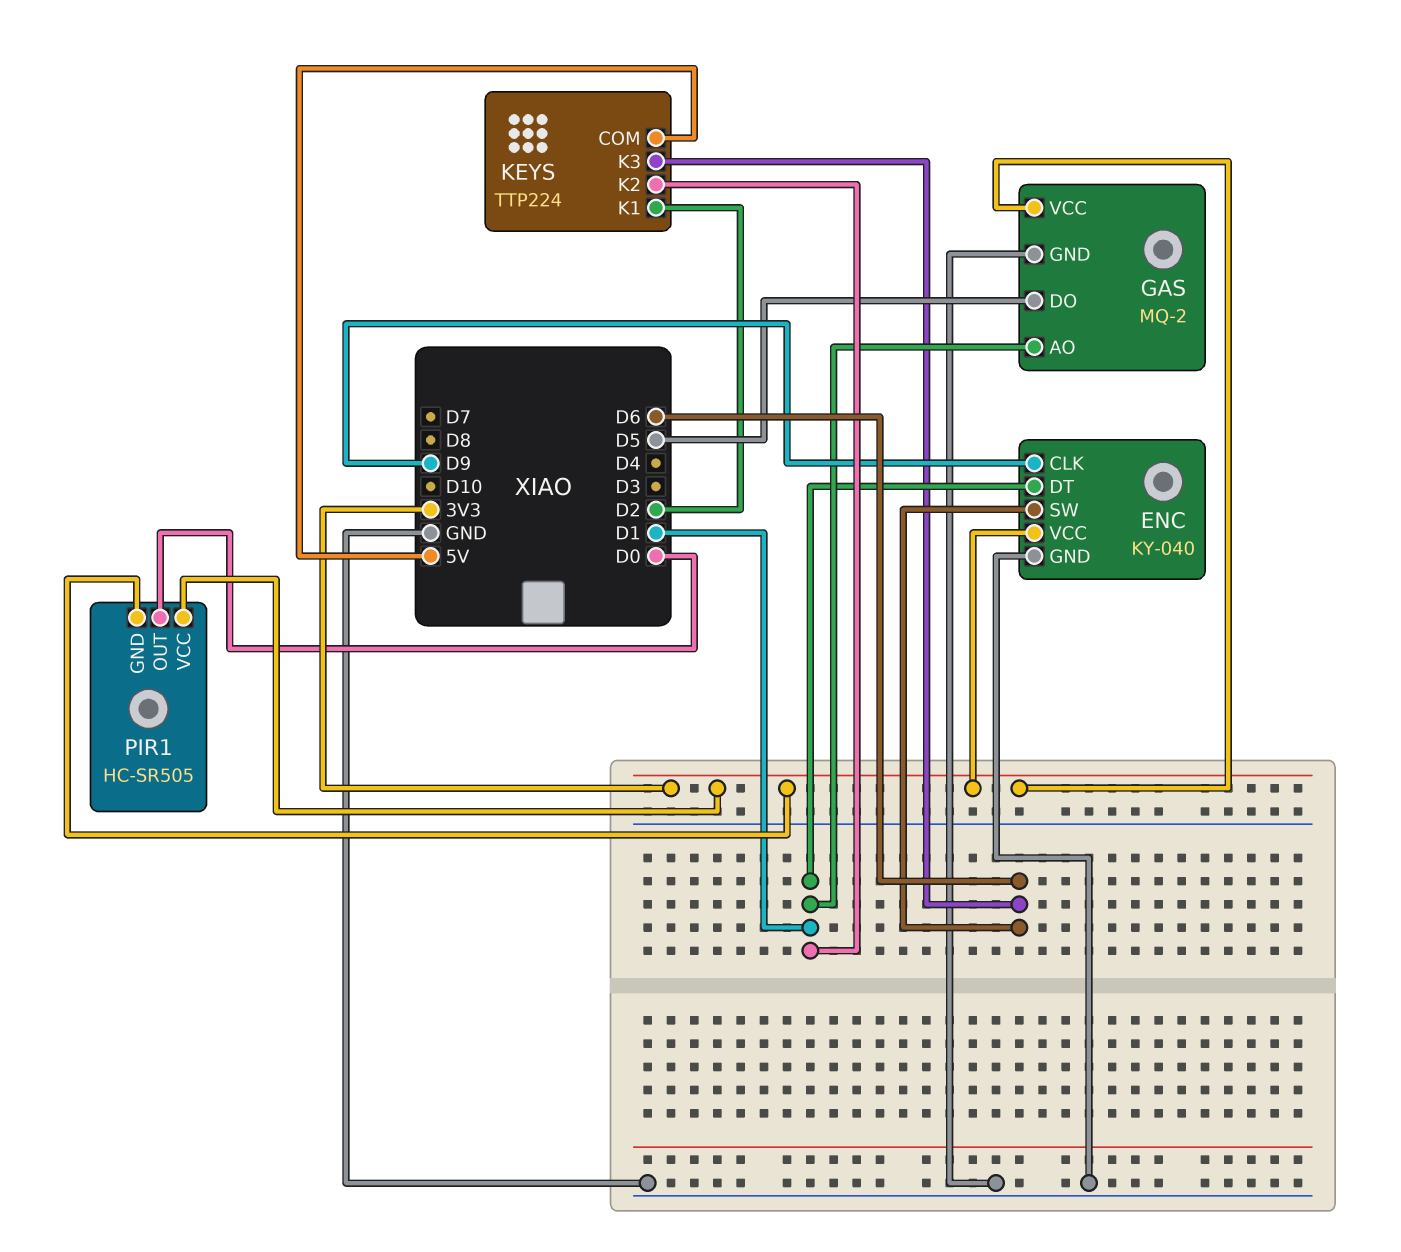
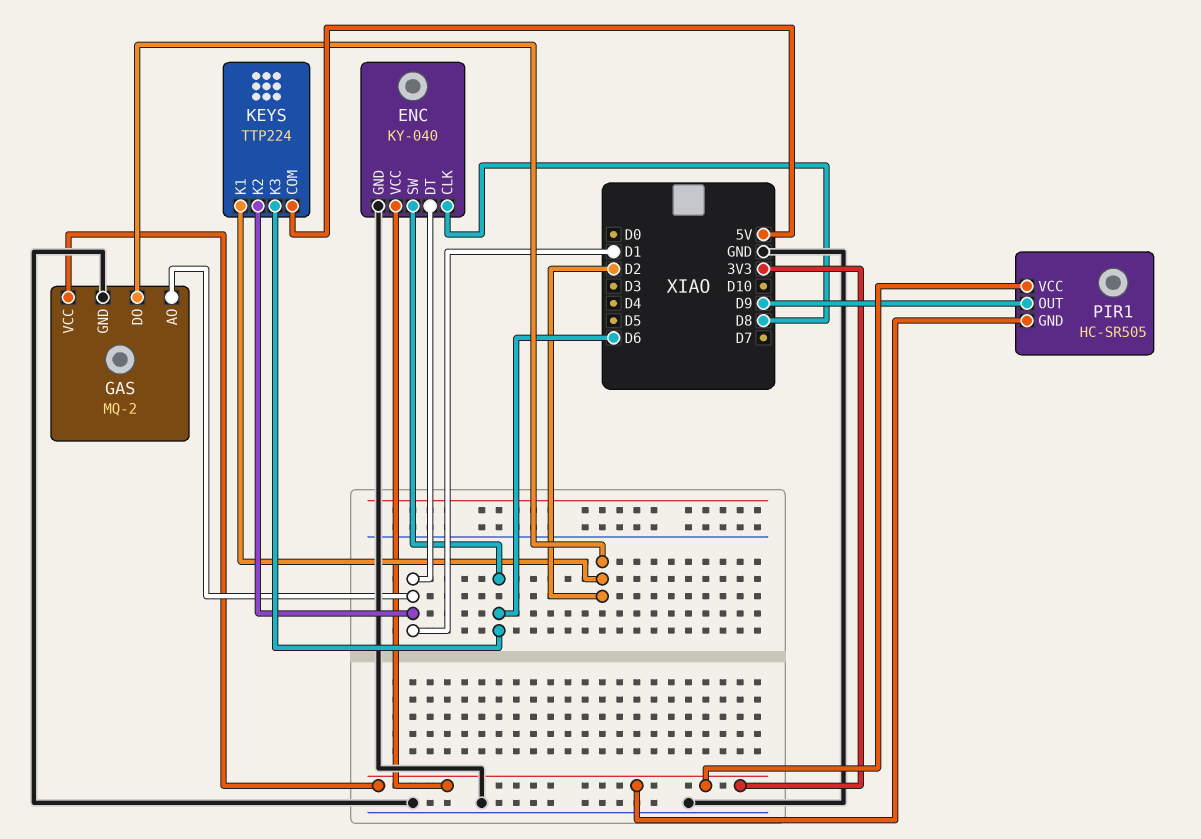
ENC pin CLK: D9 -> D8
GAS pin DO: D5 -> D2
PIR1 pin OUT: D0 -> D9

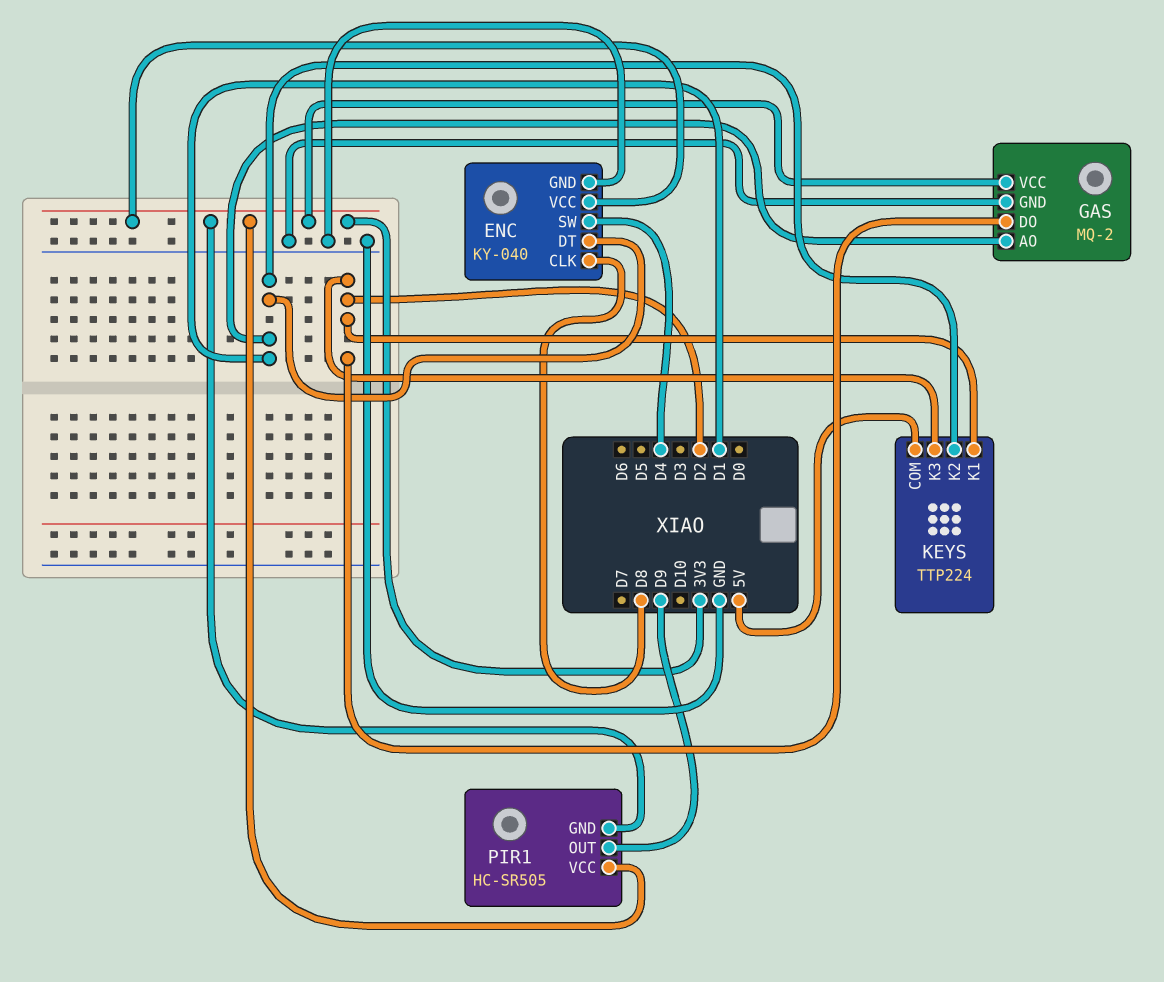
ENC pin SW: D6 -> D4
KEYS pin K3: D6 -> D2

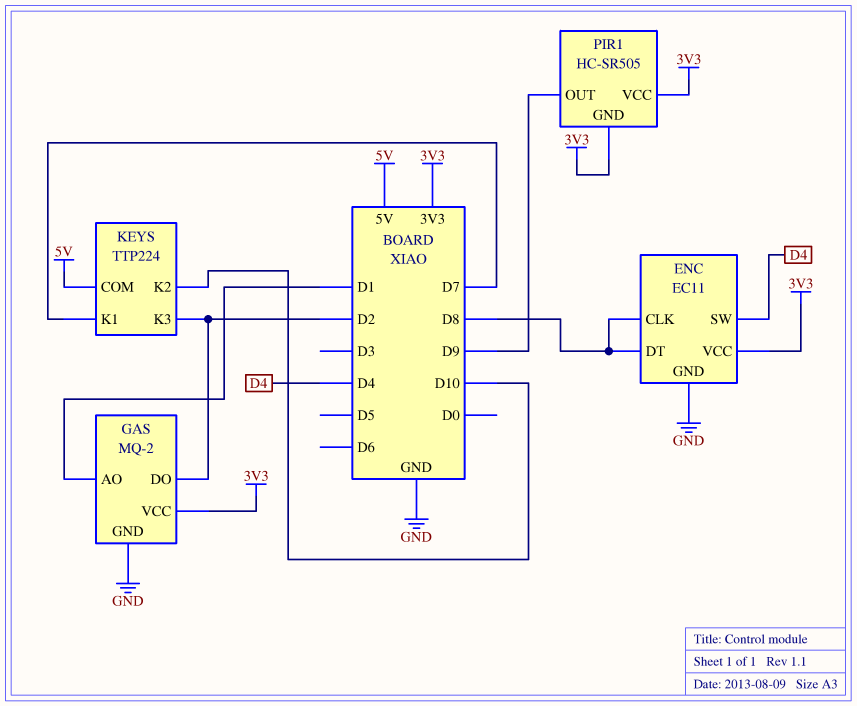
ENC: KY-040 -> EC11
ENC pin DT: D1 -> D8
KEYS pin K1: D2 -> D7
KEYS pin K2: D1 -> D10

